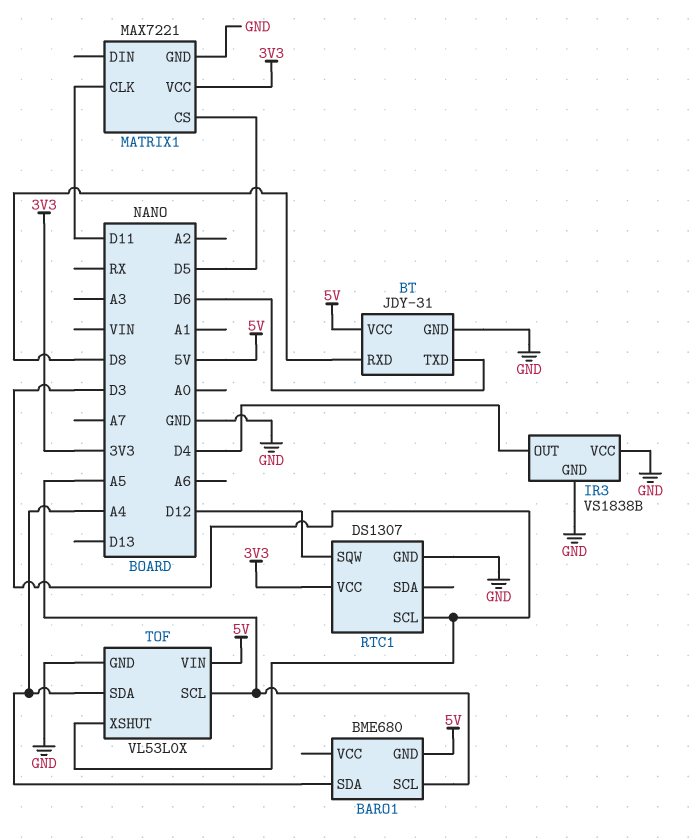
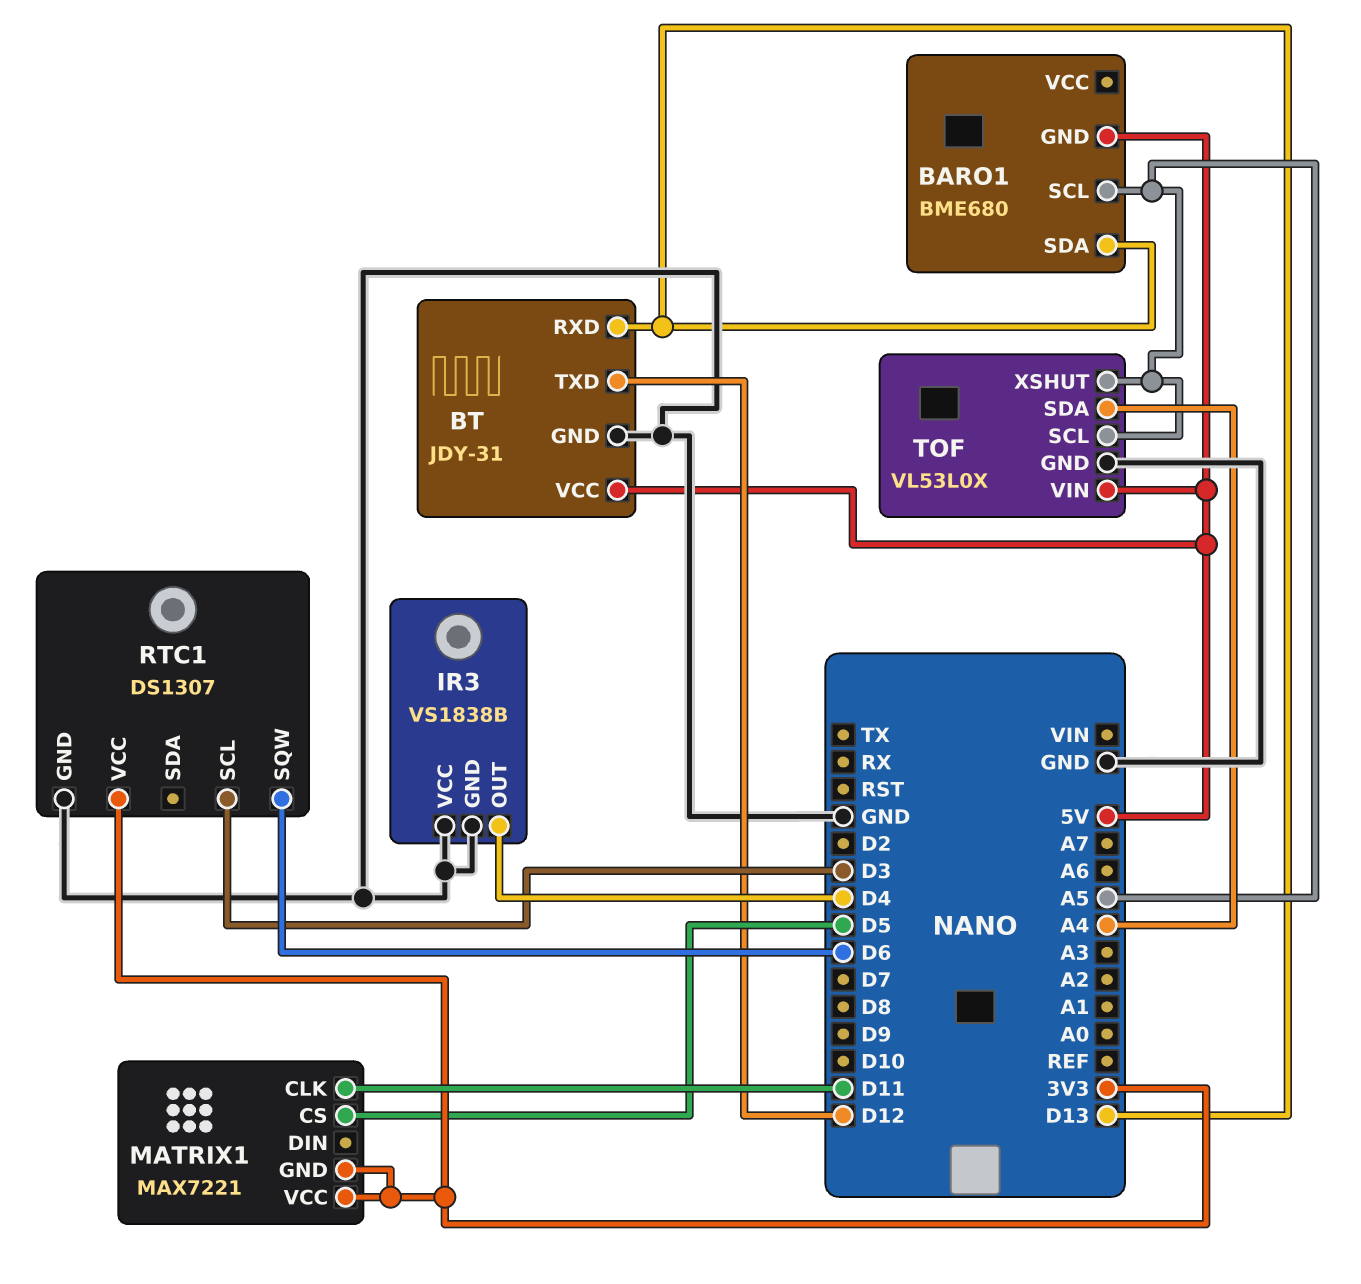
BARO1 pin SDA: A4 -> D13
BT pin RXD: D8 -> D13
BT pin TXD: D6 -> D12
MATRIX1 pin GND: GND -> 3V3
RTC1 pin SQW: D12 -> D6
TOF pin XSHUT: D3 -> A5

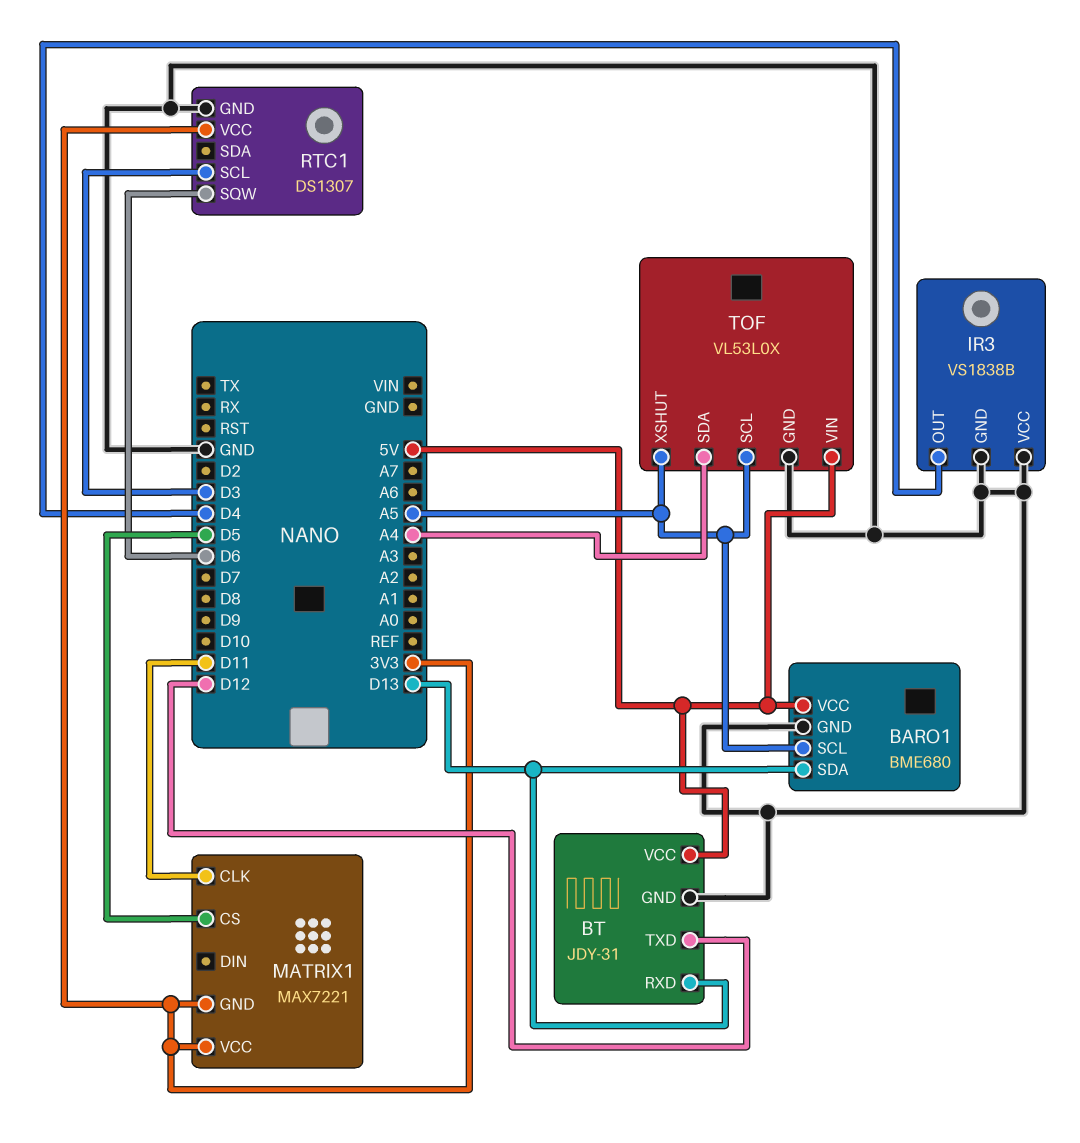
BARO1 pin GND: 5V -> GND
BARO1 pin VCC: none -> 5V

